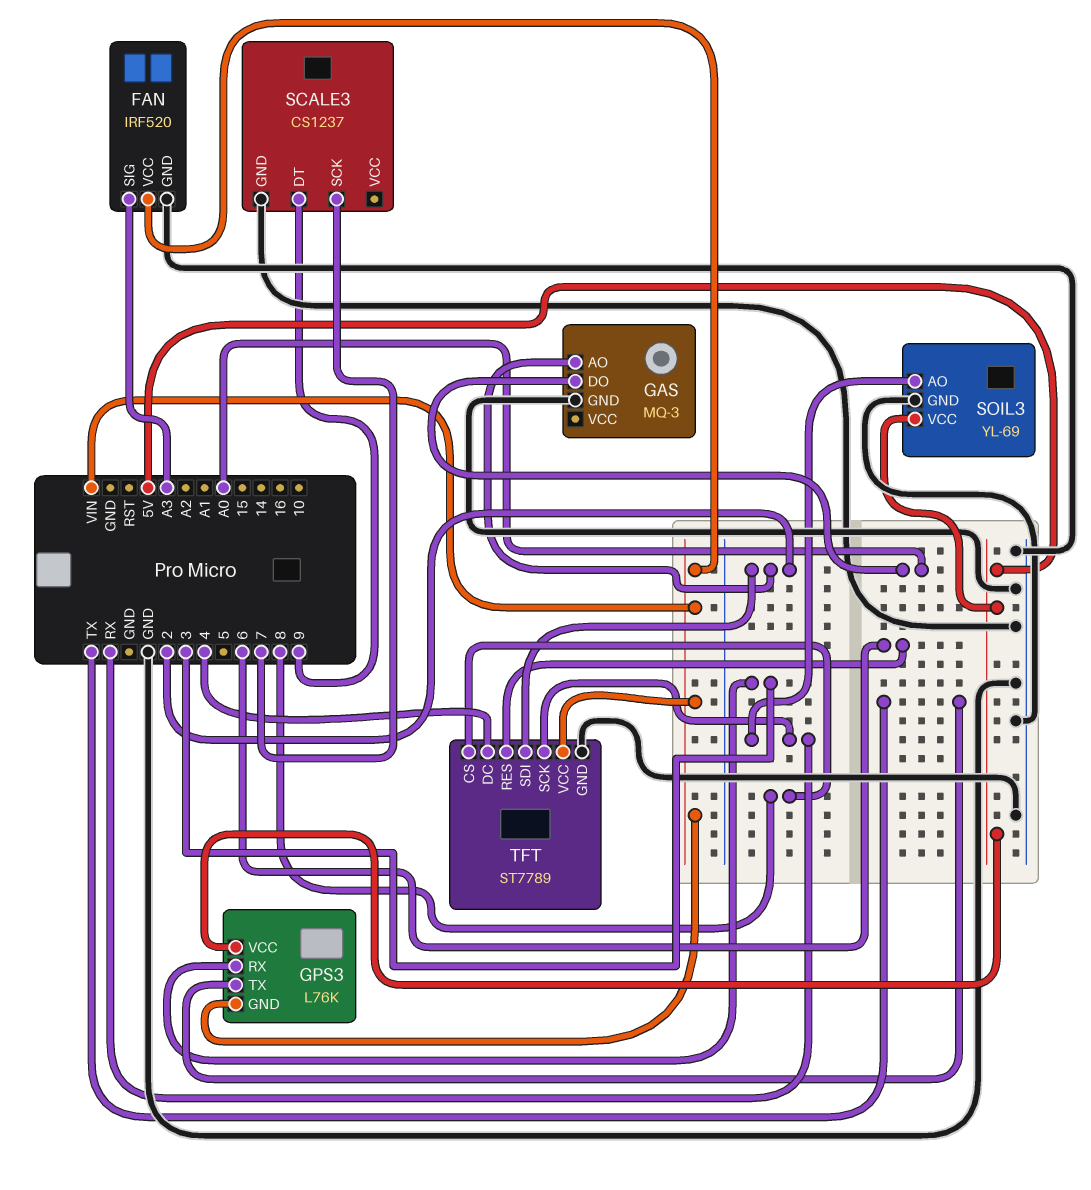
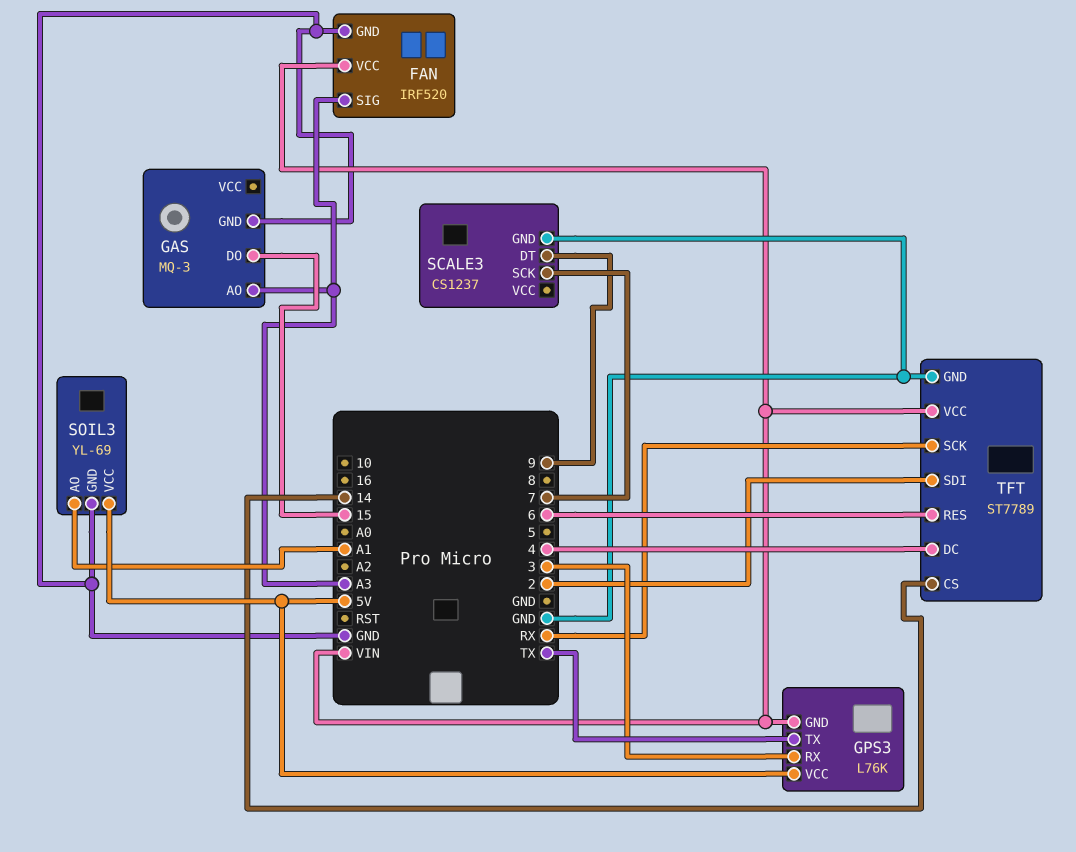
GAS pin AO: 2 -> A3
GAS pin DO: A0 -> 15
SOIL3 pin AO: RX -> A1
TFT pin CS: 8 -> 14

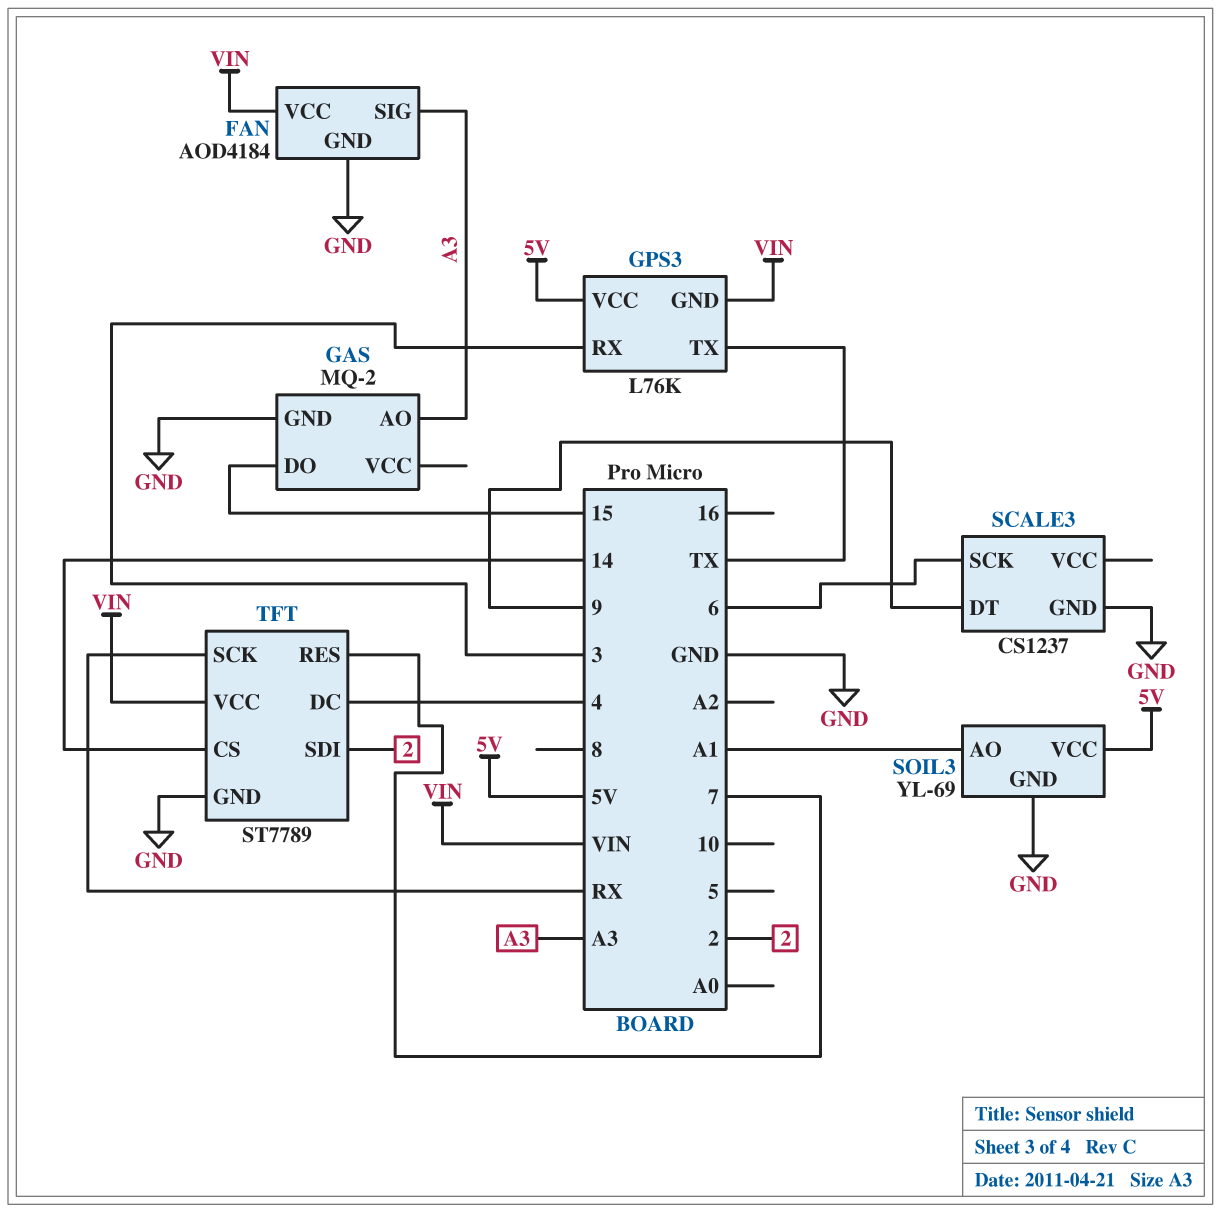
FAN: IRF520 -> AOD4184
GAS: MQ-3 -> MQ-2
SCALE3 pin SCK: 7 -> 6
TFT pin RES: 6 -> 7

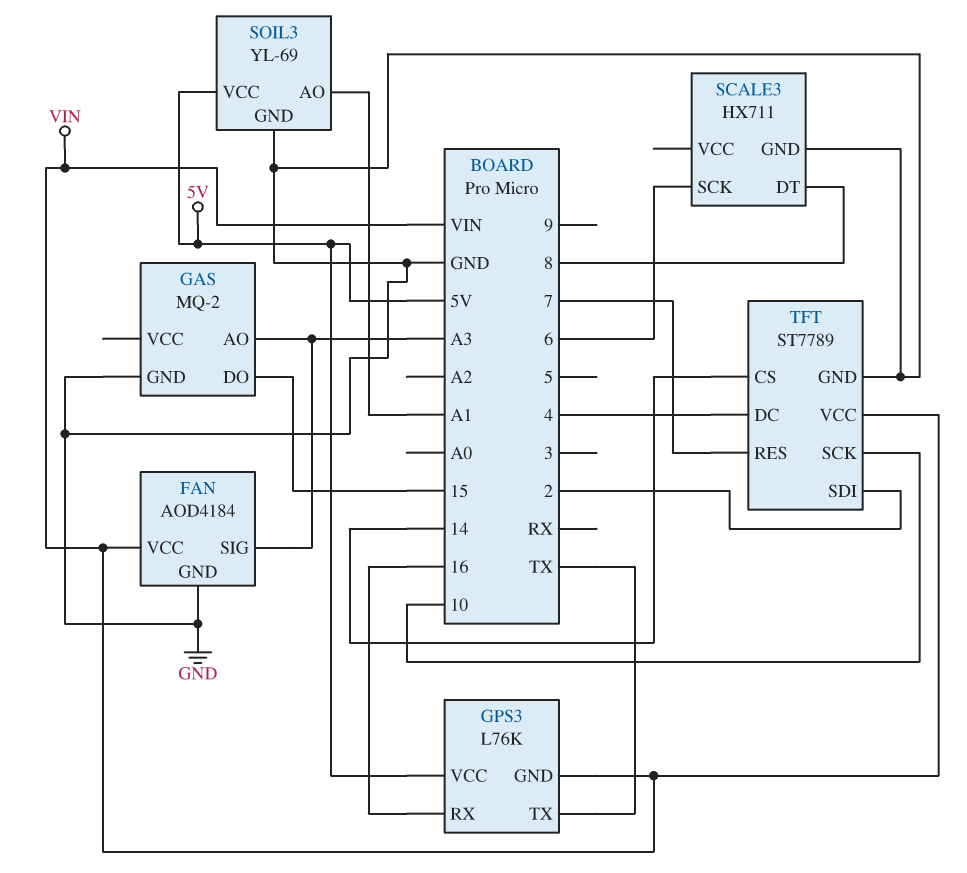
GPS3 pin RX: 3 -> 16
SCALE3: CS1237 -> HX711
SCALE3 pin DT: 9 -> 8
TFT pin SCK: RX -> 10

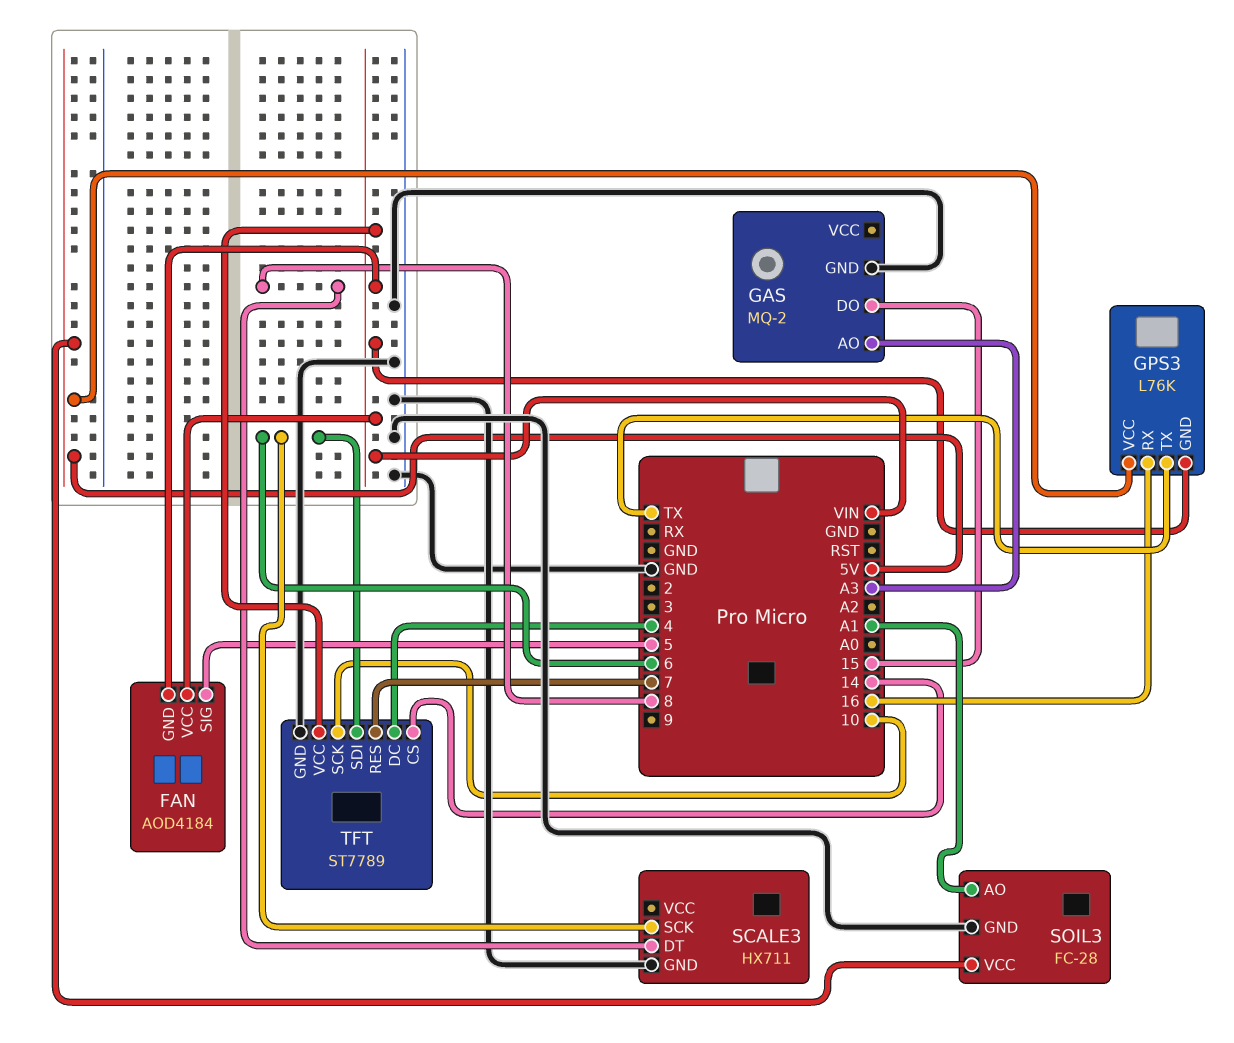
FAN pin GND: GND -> VIN
FAN pin SIG: A3 -> 5
SOIL3: YL-69 -> FC-28
TFT pin SDI: 2 -> 6

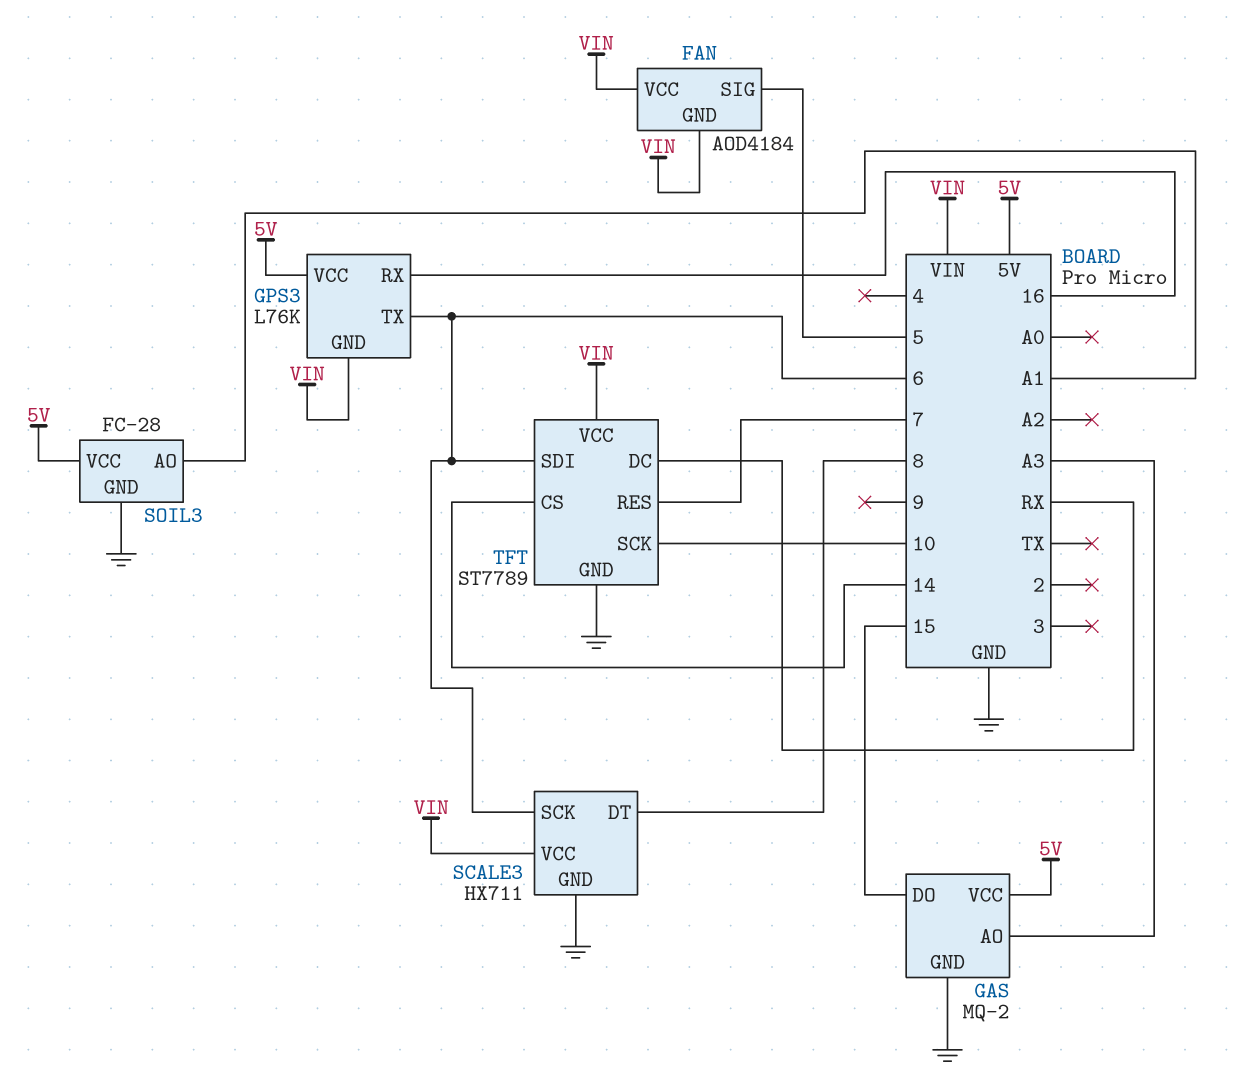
GAS pin VCC: none -> 5V
GPS3 pin TX: TX -> 6
SCALE3 pin VCC: none -> VIN
TFT pin DC: 4 -> RX

